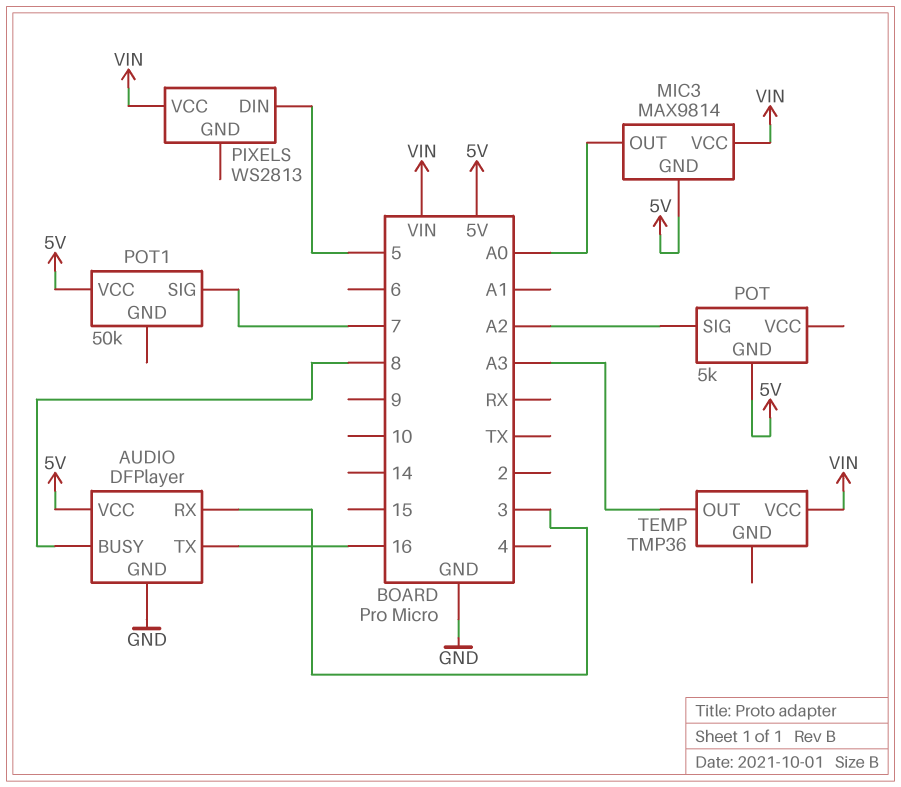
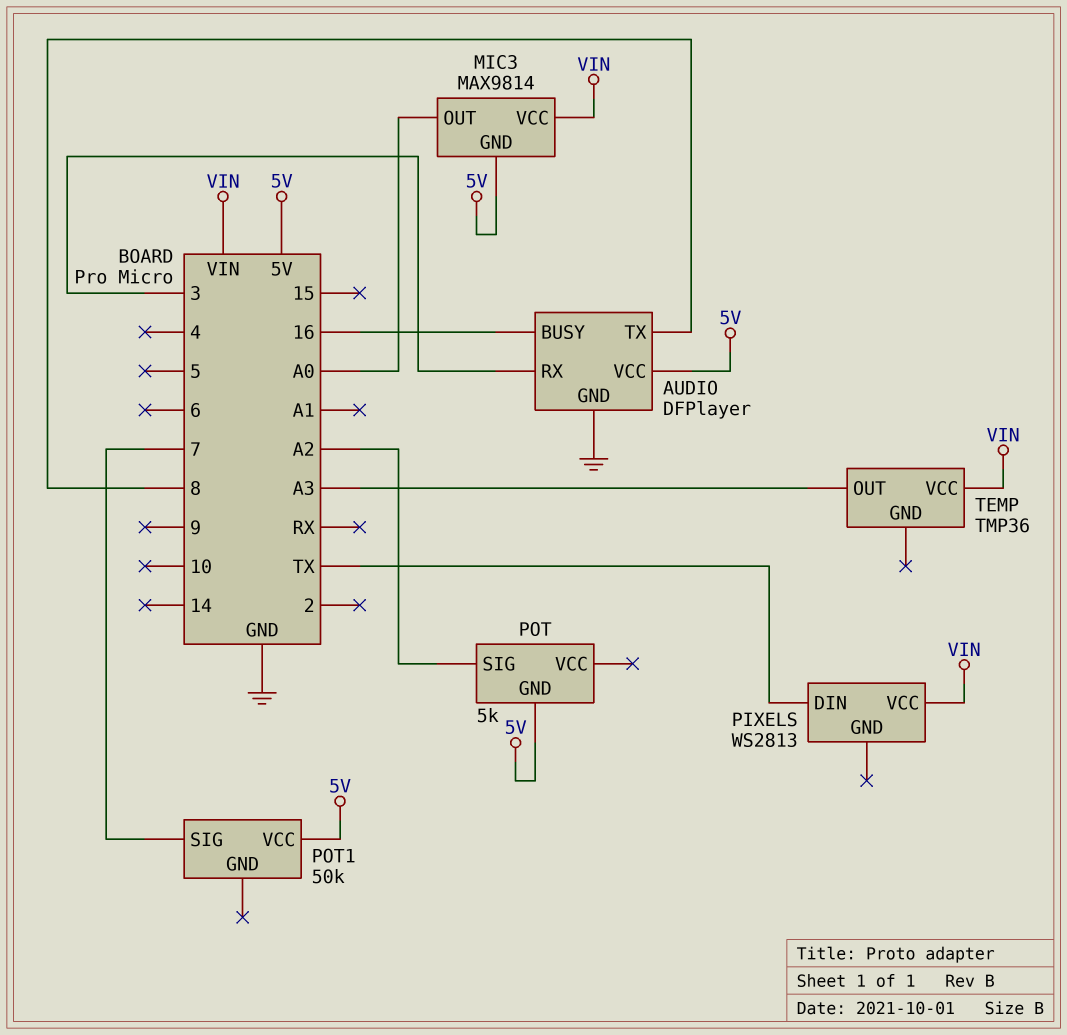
AUDIO pin BUSY: 8 -> 16
AUDIO pin TX: 16 -> 8
PIXELS pin DIN: 5 -> TX

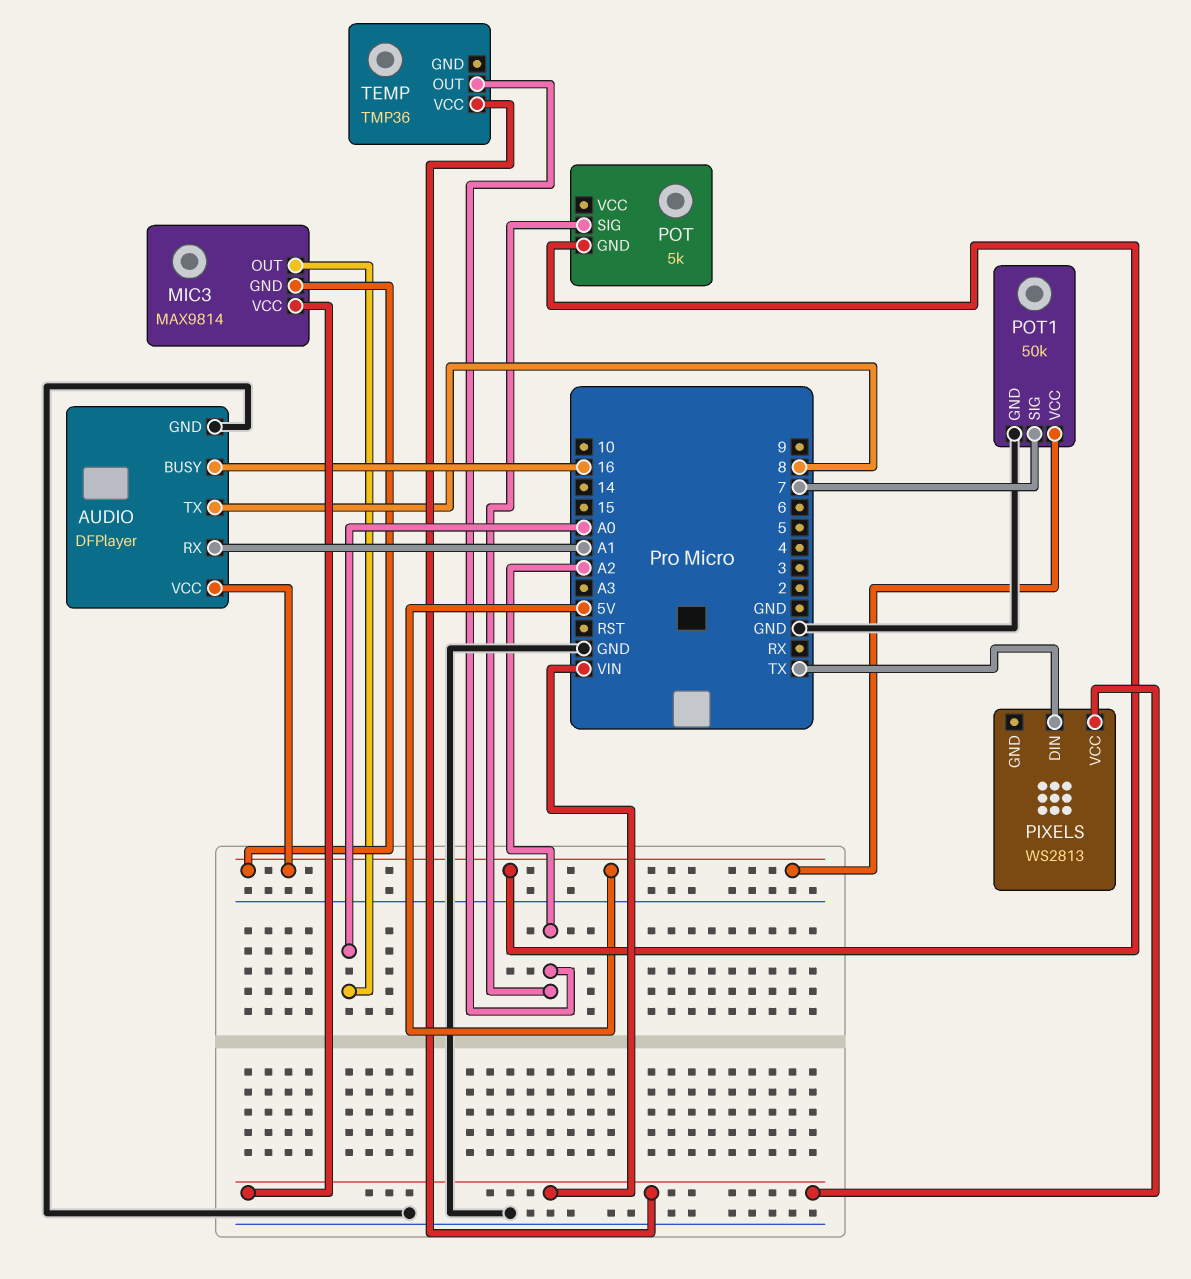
AUDIO pin RX: 3 -> A1
POT1 pin GND: none -> GND
TEMP pin OUT: A3 -> A2

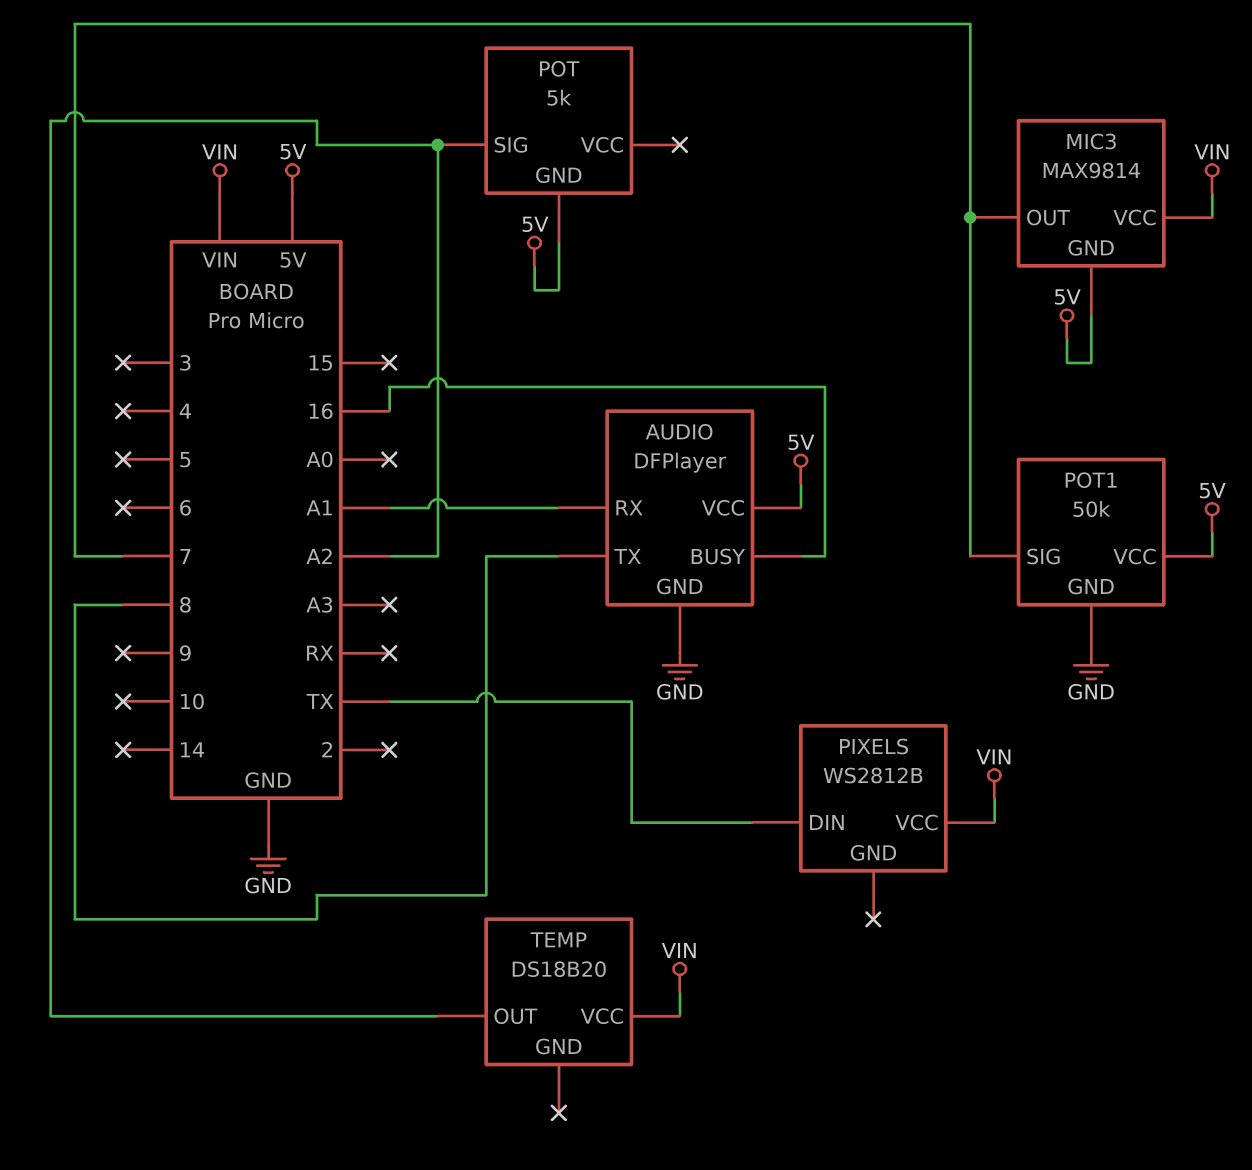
MIC3 pin OUT: A0 -> 7
PIXELS: WS2813 -> WS2812B
TEMP: TMP36 -> DS18B20

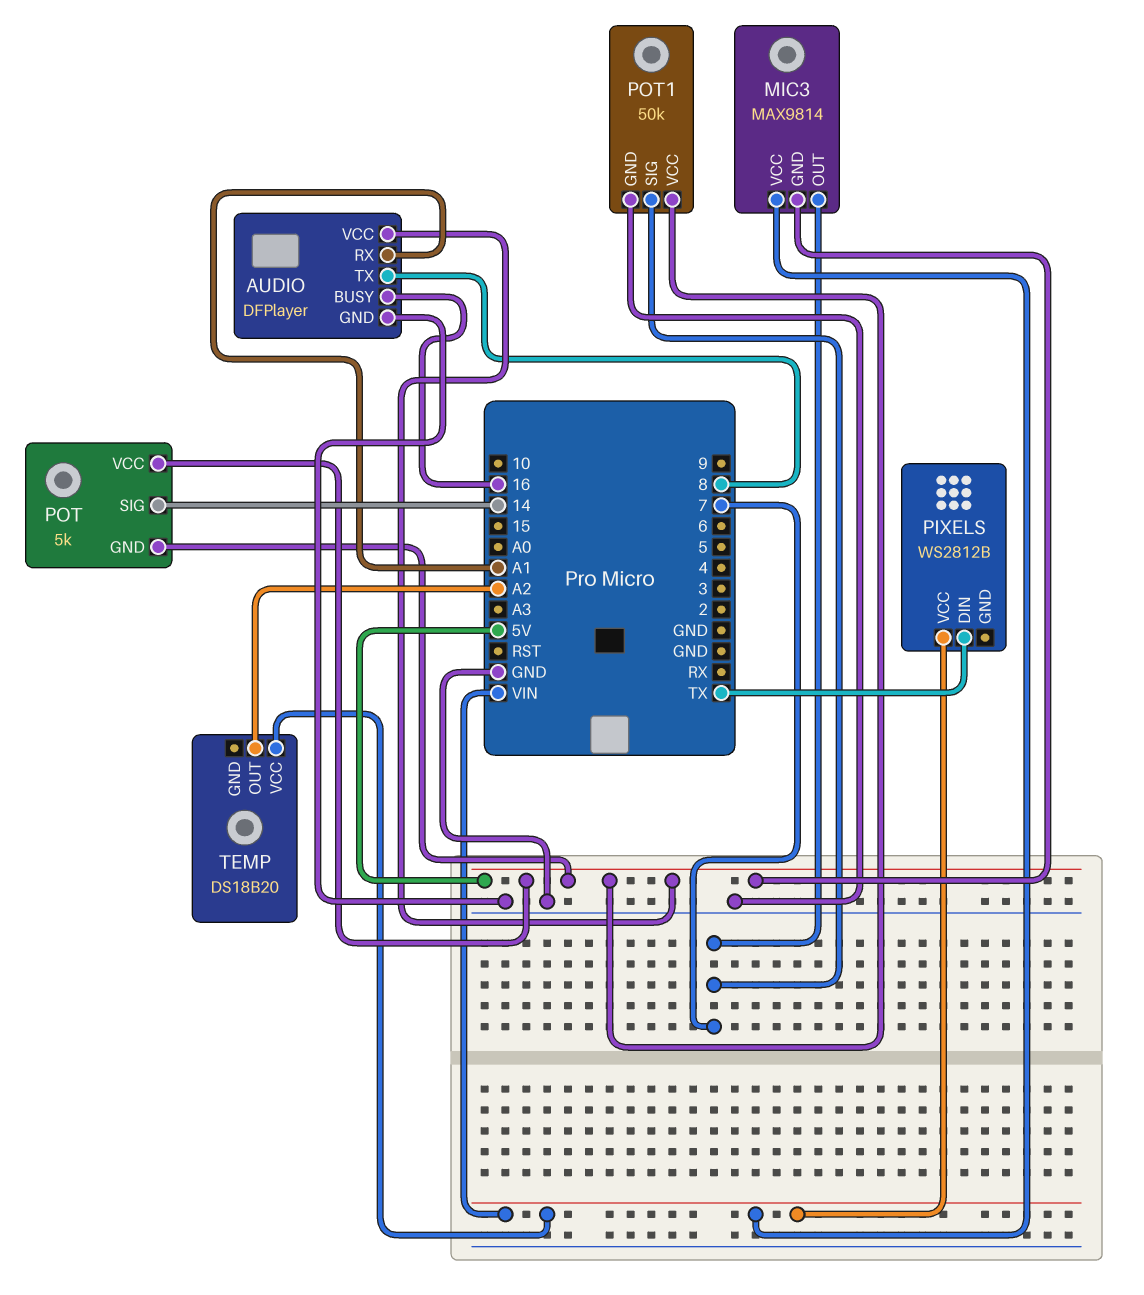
POT pin SIG: A2 -> 14
POT pin VCC: none -> 5V

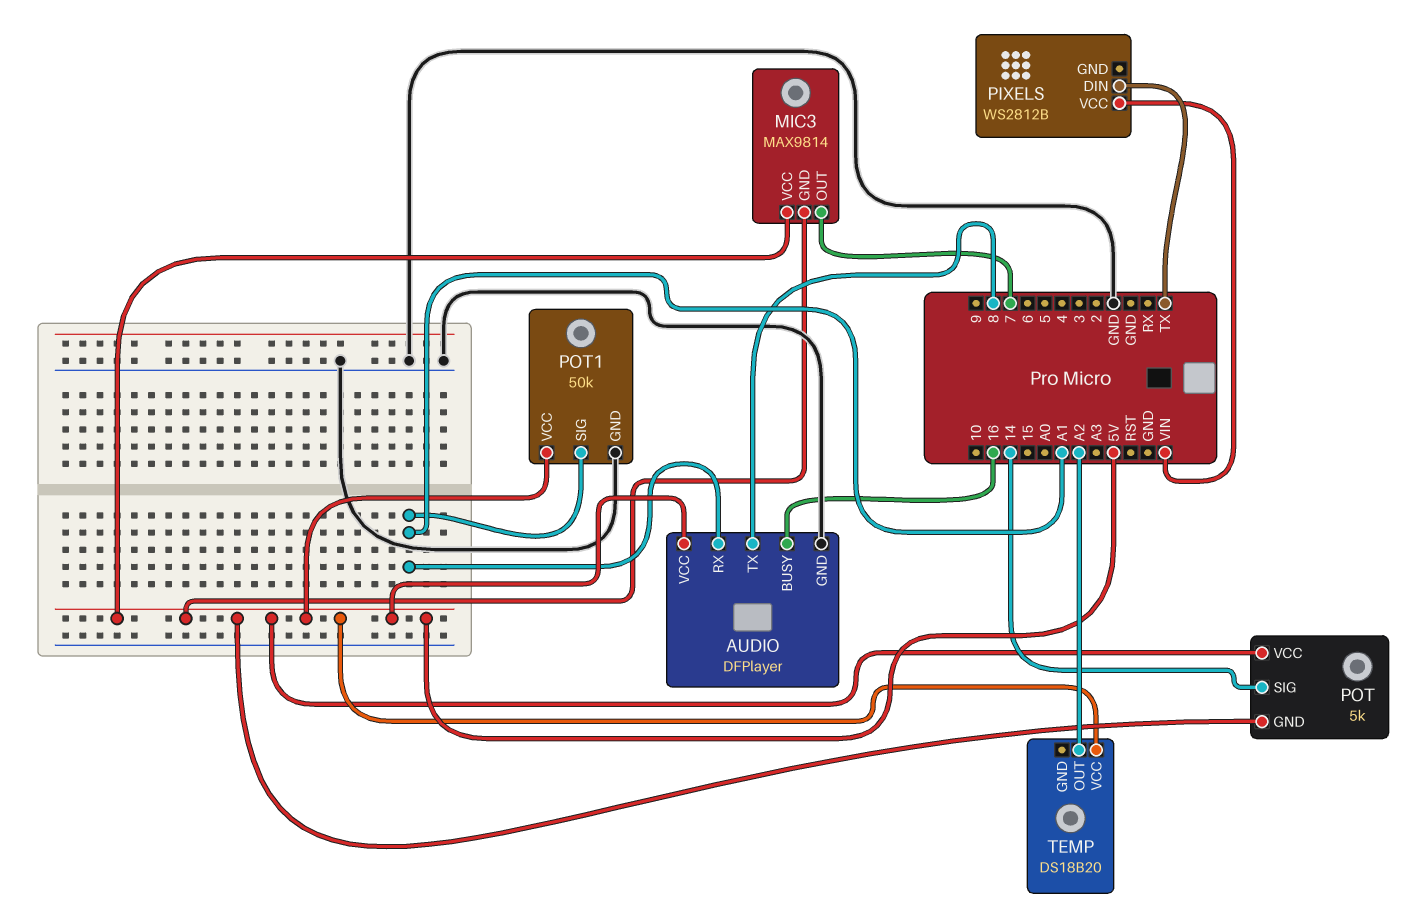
MIC3 pin VCC: VIN -> 5V
POT1 pin SIG: 7 -> A1
TEMP pin VCC: VIN -> 5V

